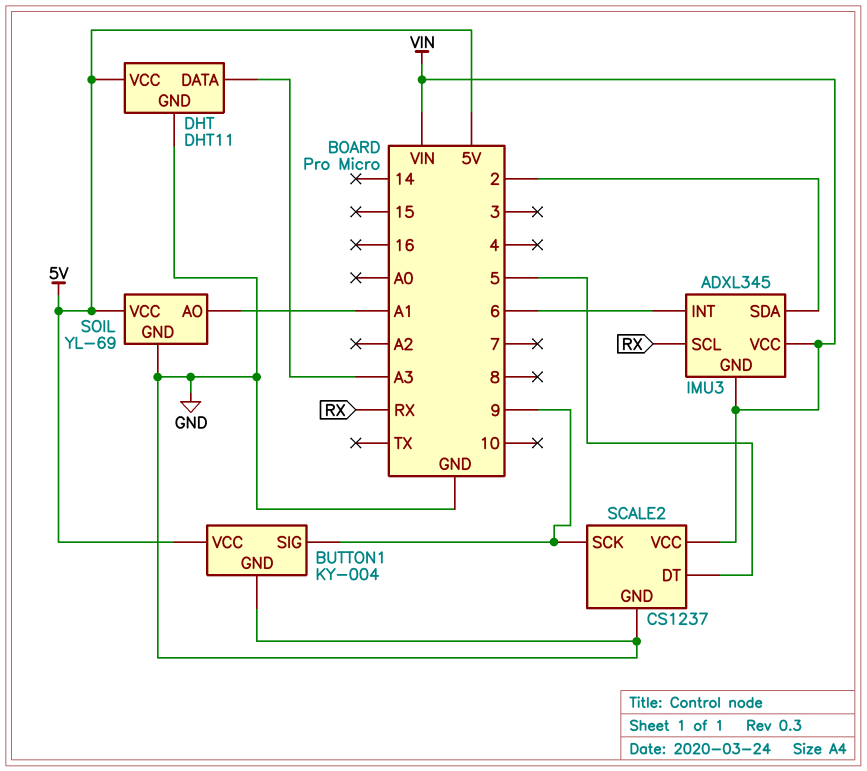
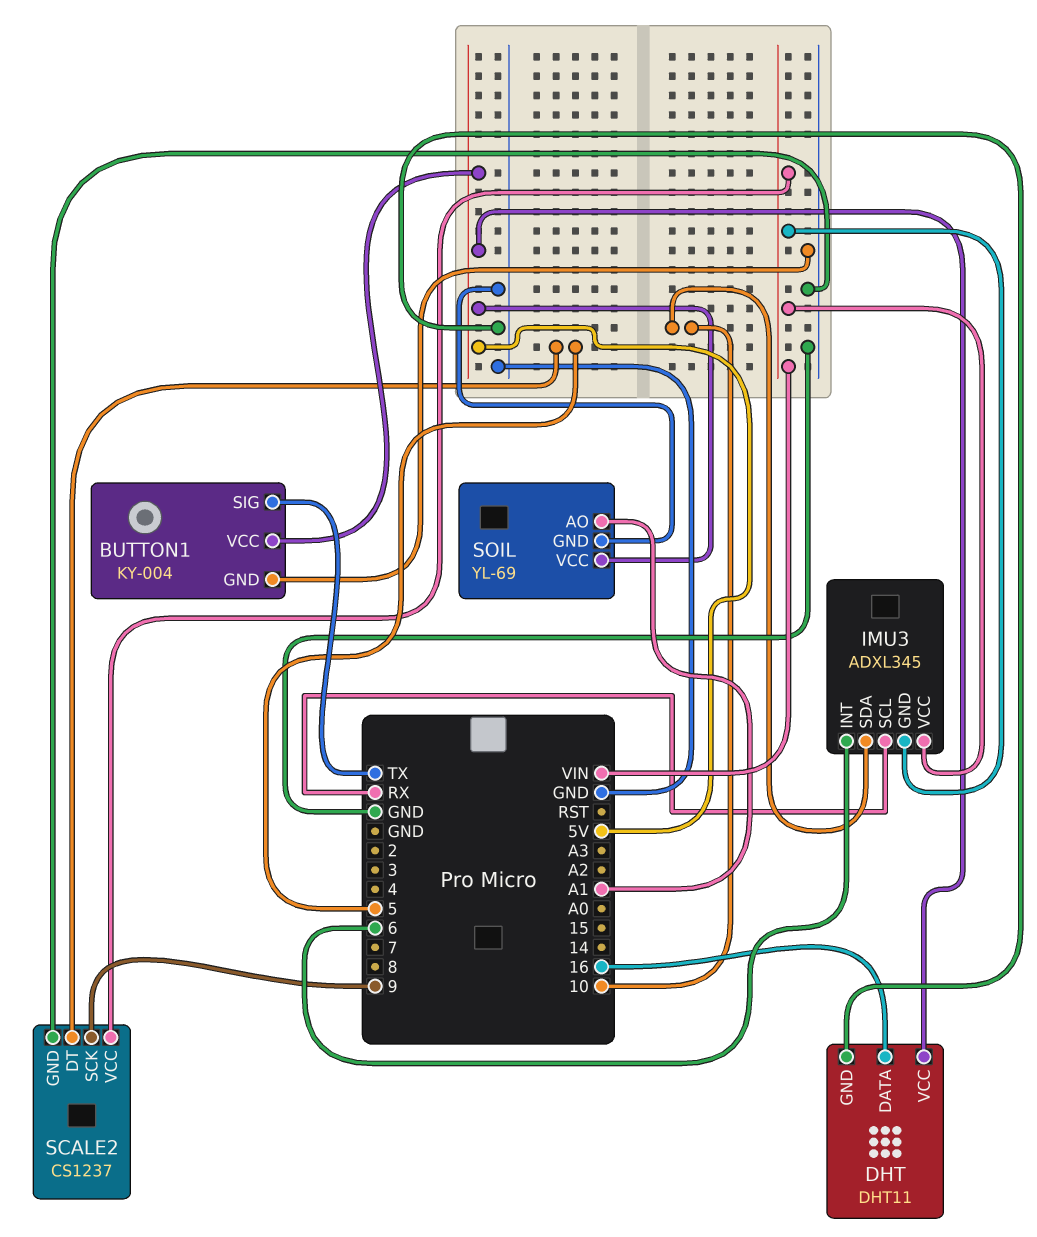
BUTTON1 pin SIG: 9 -> TX
DHT pin DATA: A3 -> 16
IMU3 pin SDA: 2 -> 10

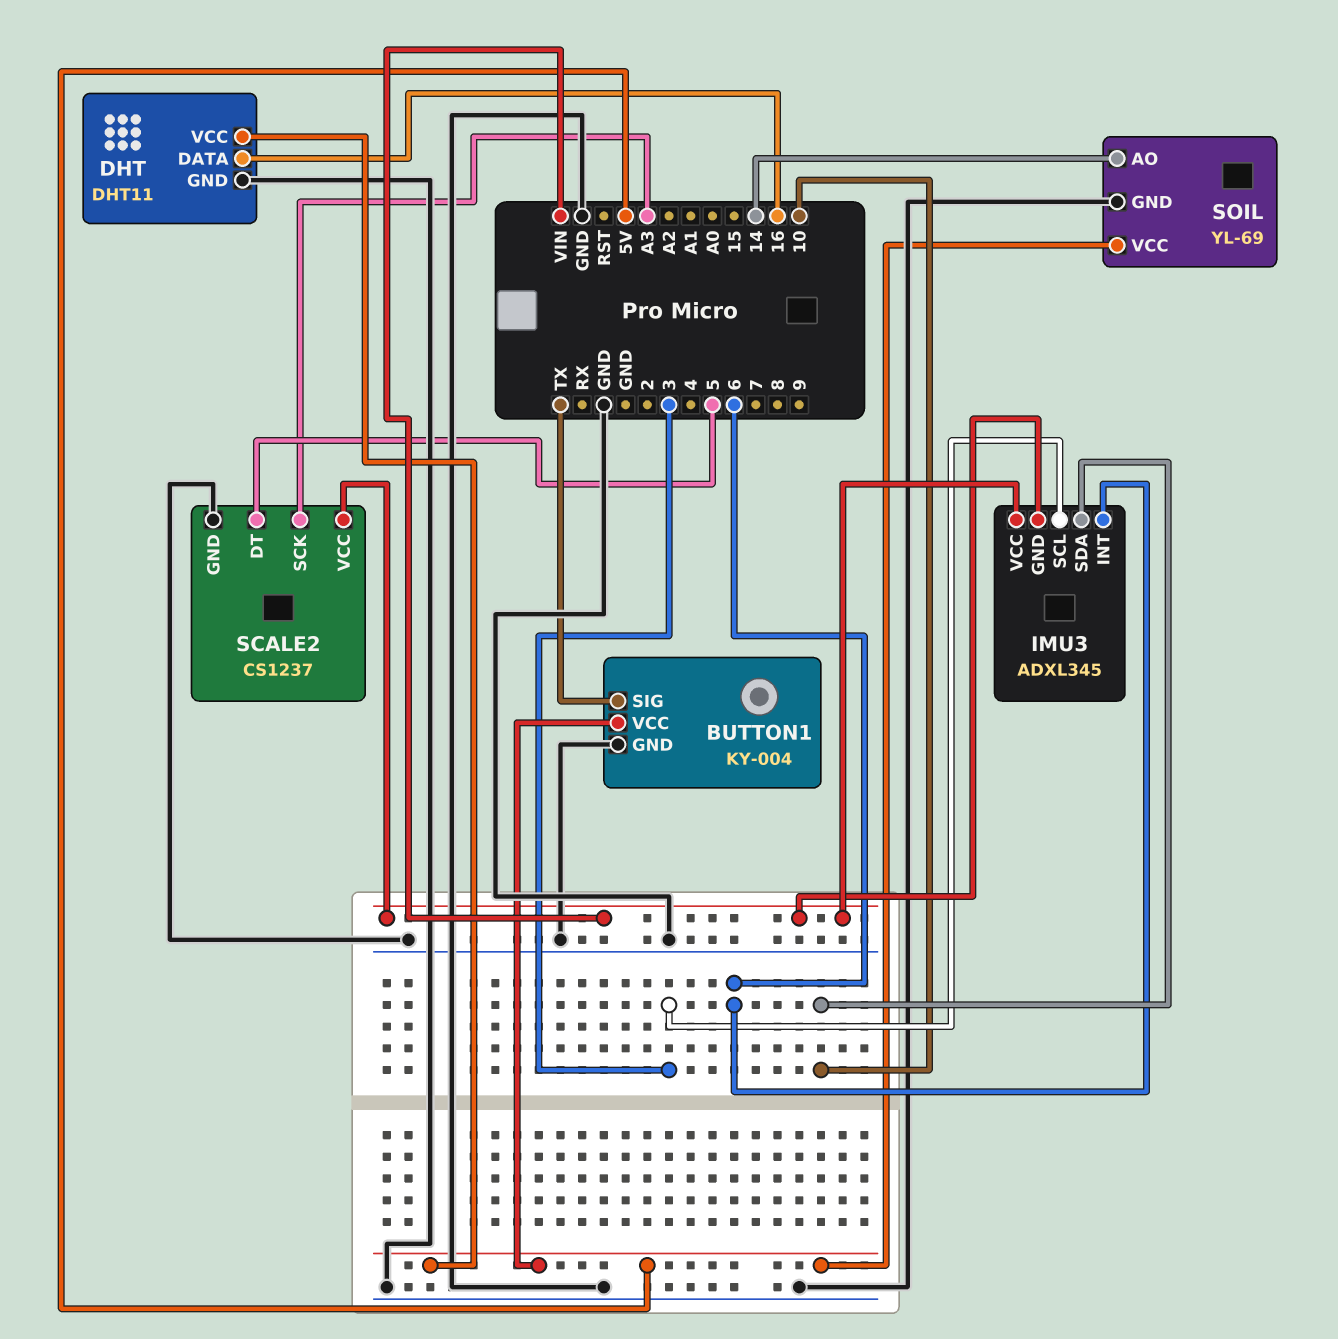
IMU3 pin SCL: RX -> 3
SCALE2 pin SCK: 9 -> A3
SOIL pin AO: A1 -> 14

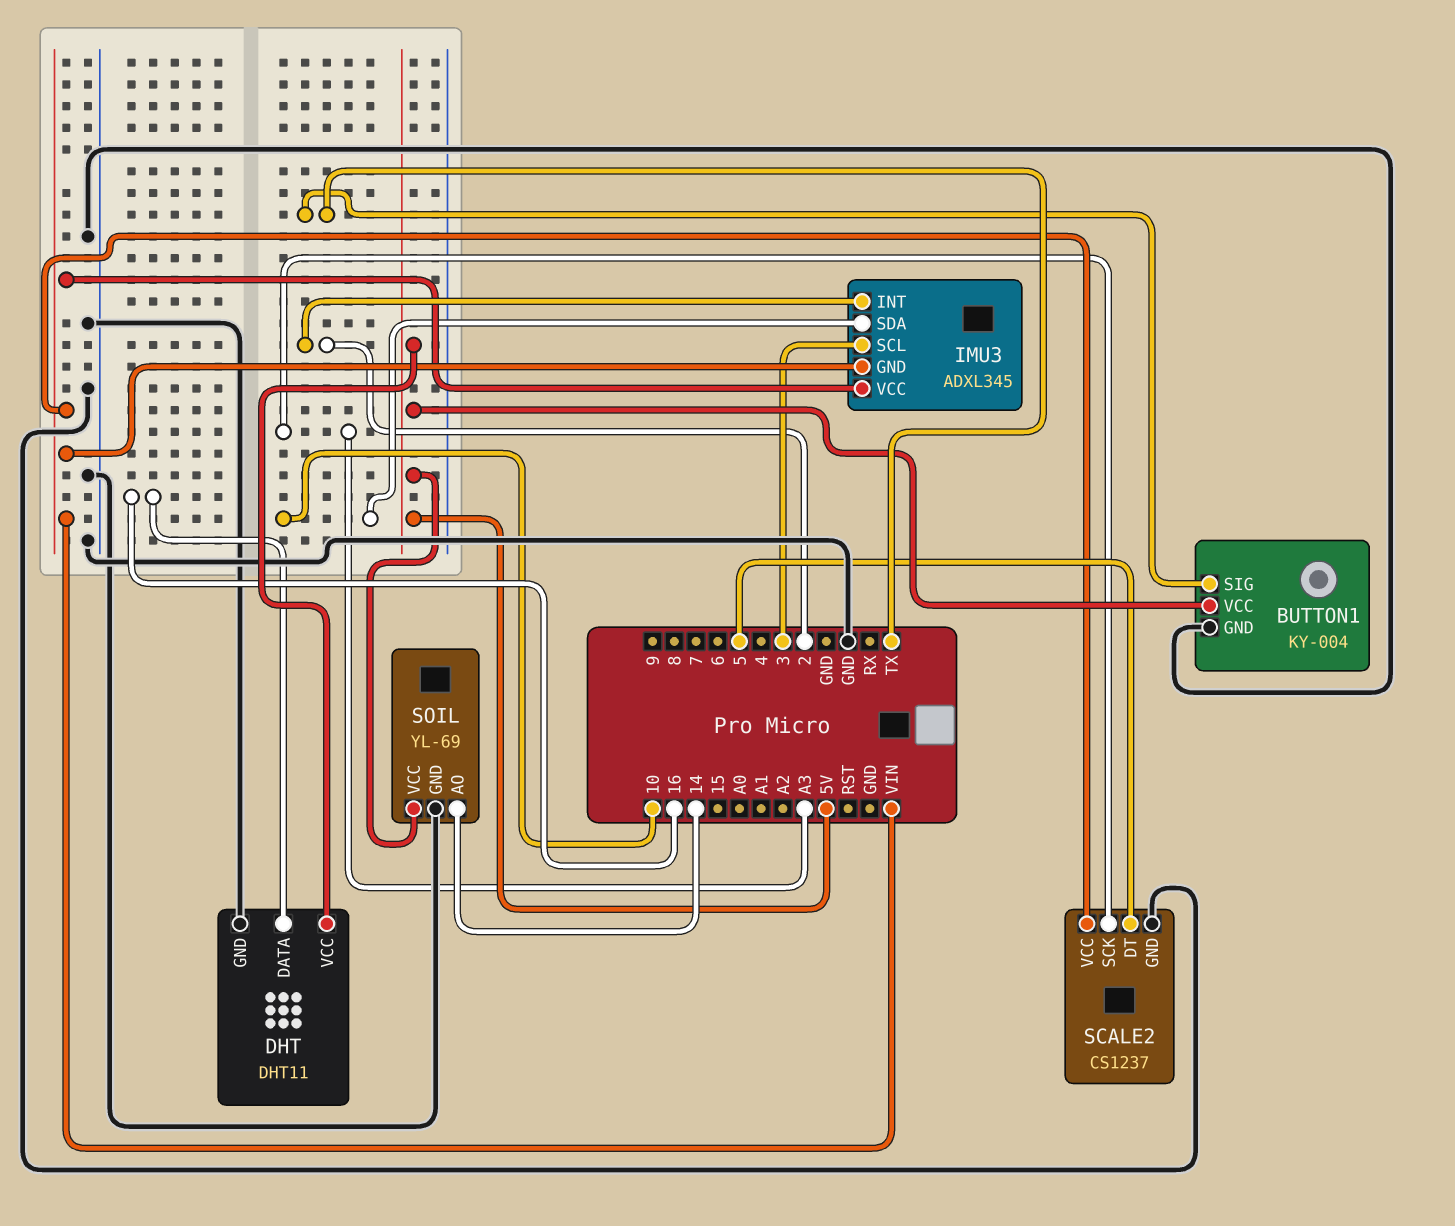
IMU3 pin INT: 6 -> 2

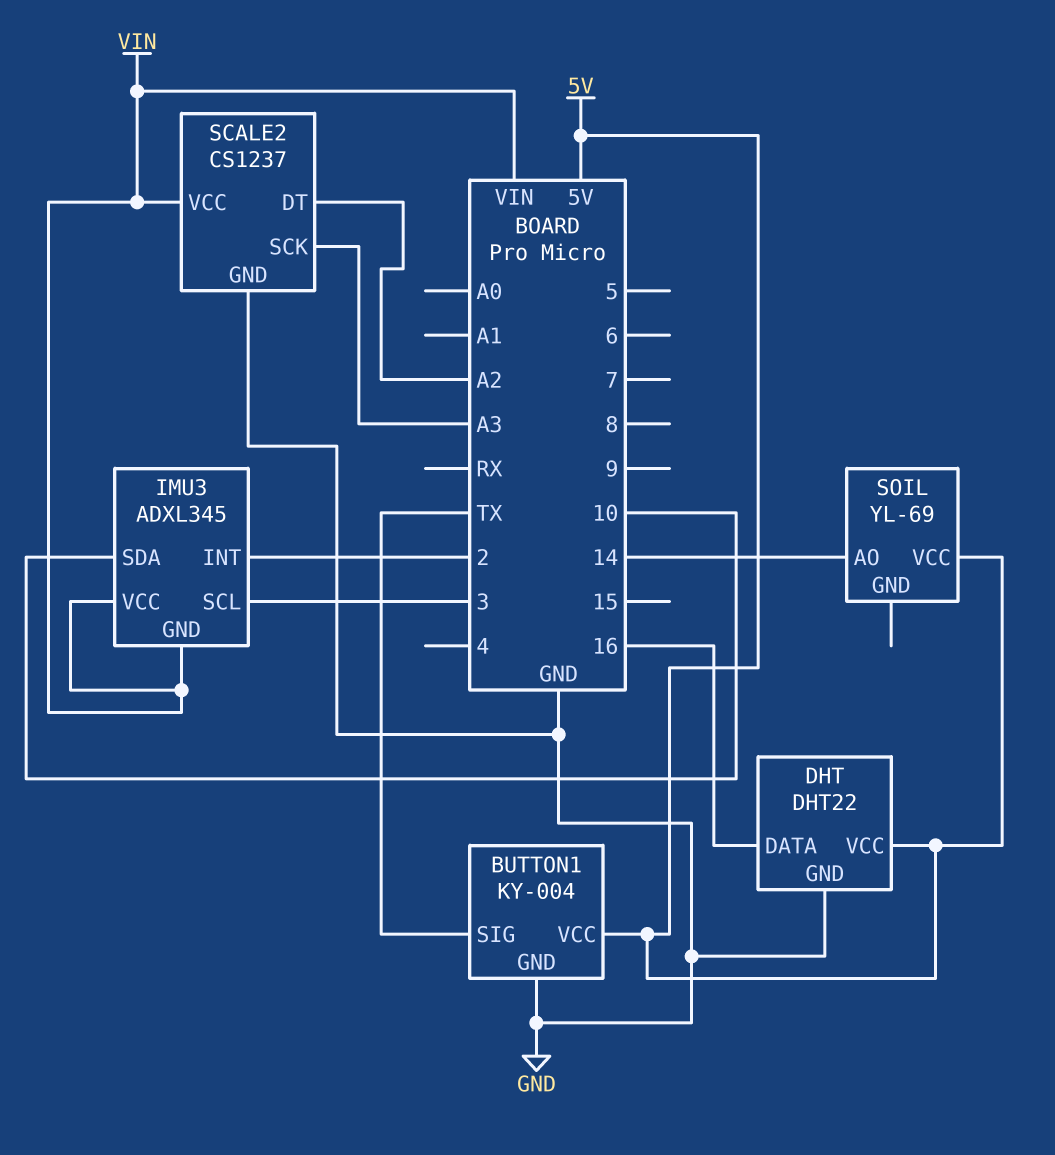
DHT: DHT11 -> DHT22
SCALE2 pin DT: 5 -> A2
SOIL pin GND: GND -> none

